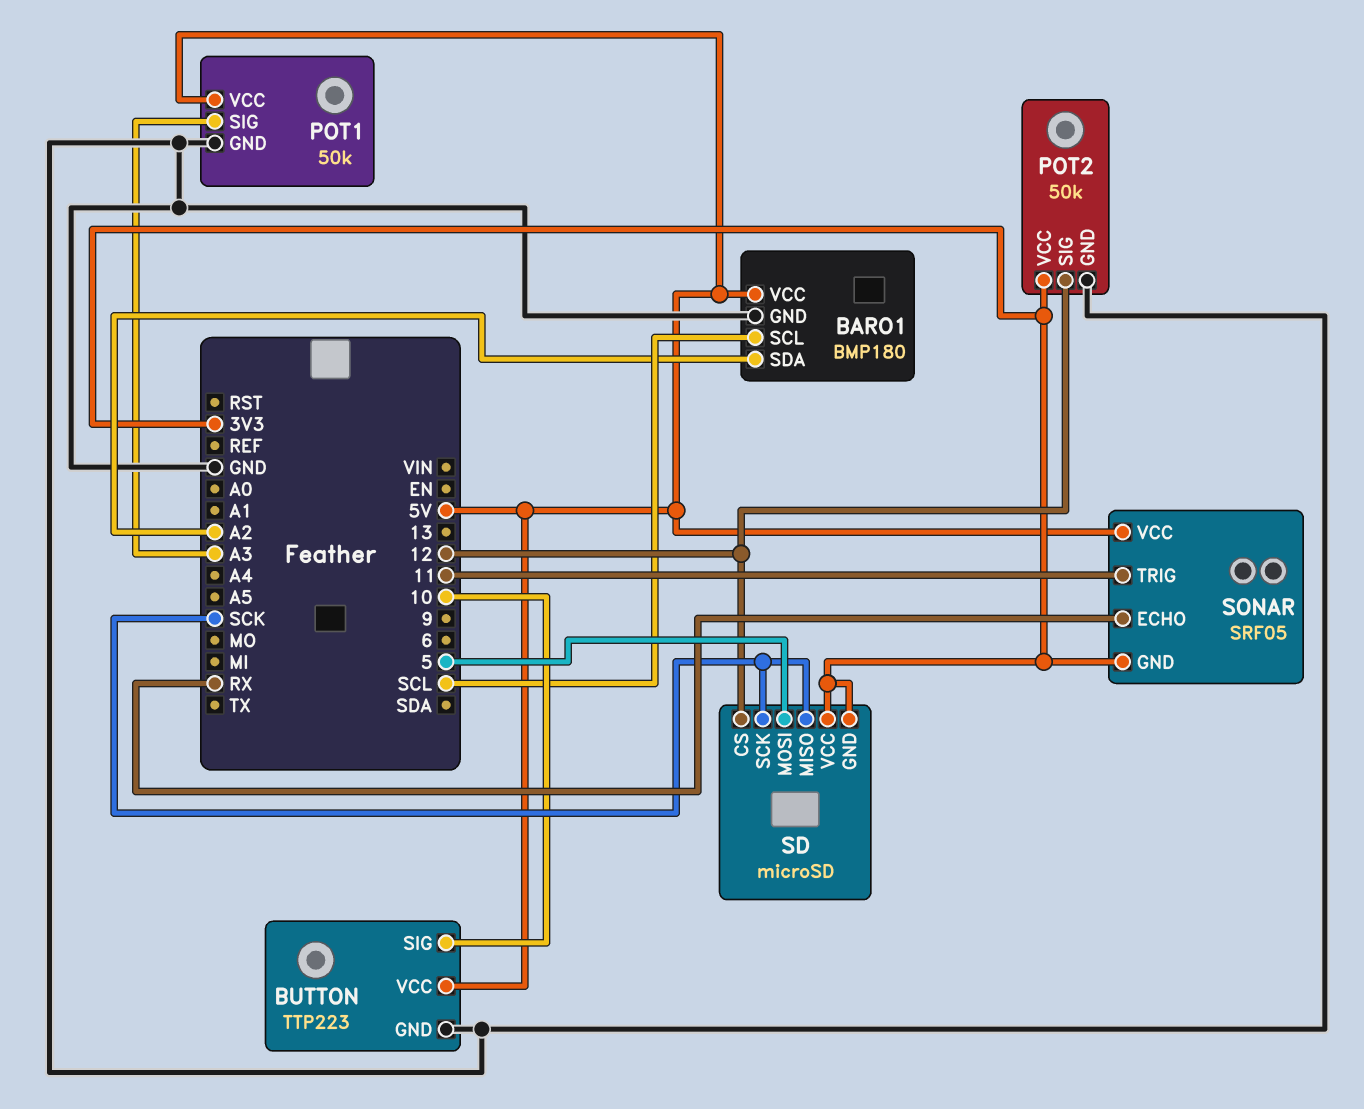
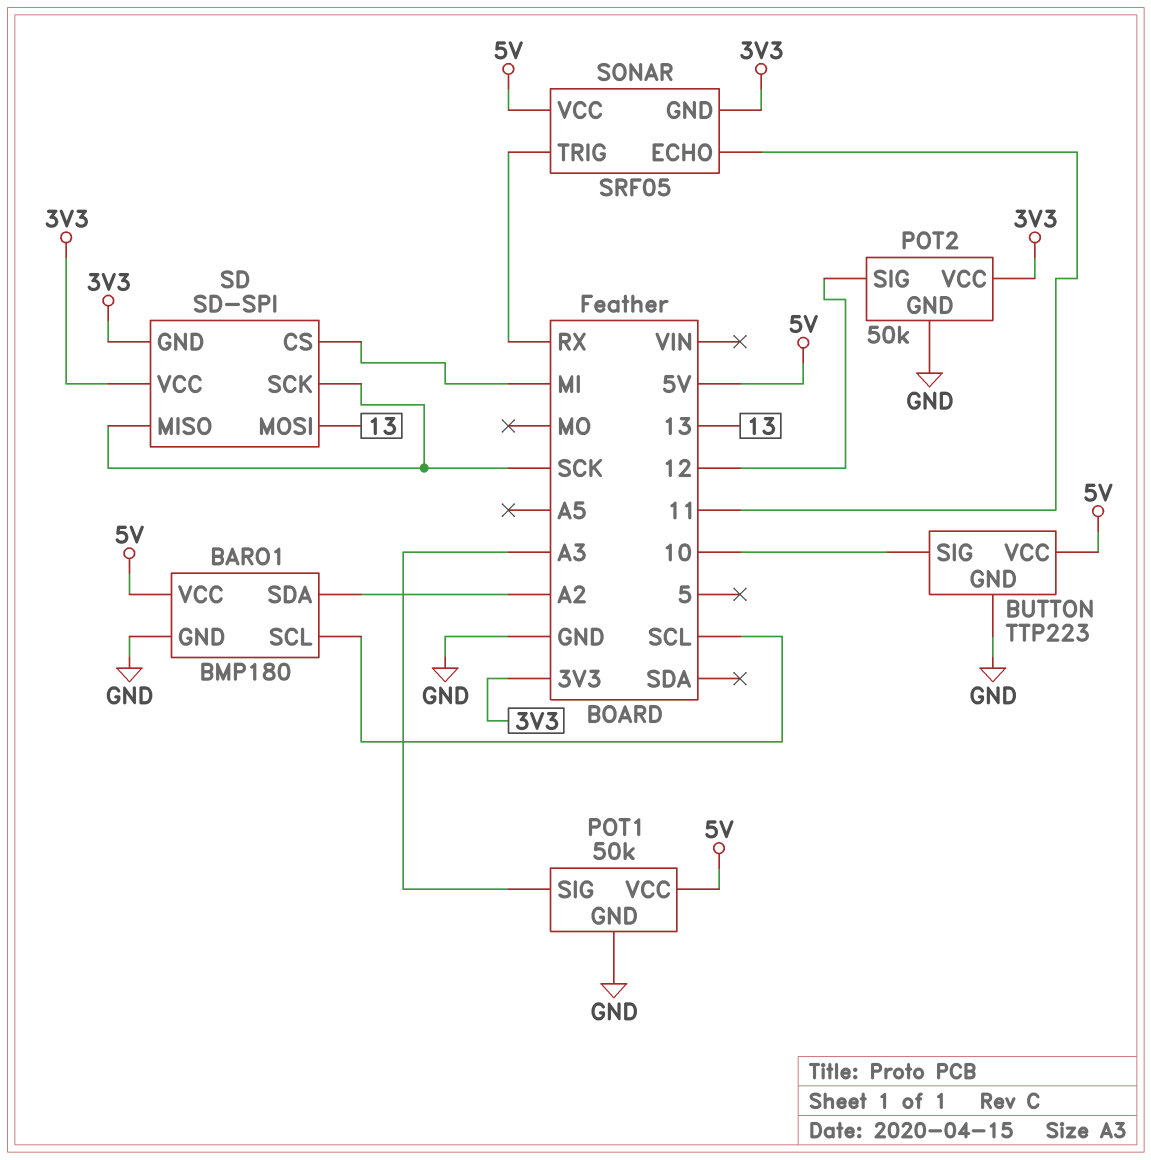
SD: microSD -> SD-SPI
SD pin CS: 12 -> MI
SD pin MOSI: 5 -> 13
SONAR pin ECHO: RX -> 11
SONAR pin TRIG: 11 -> RX

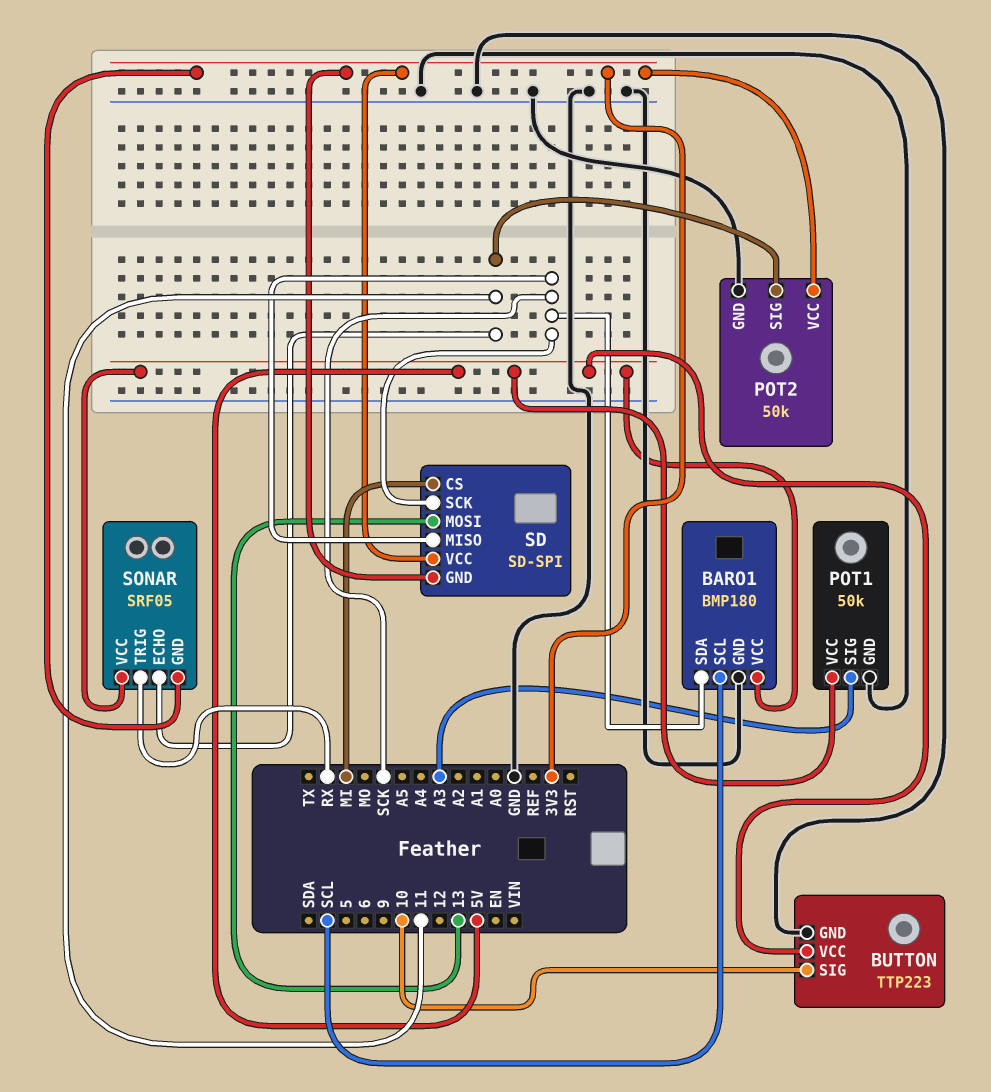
BARO1 pin SDA: A2 -> SCK
POT2 pin SIG: 12 -> 11

